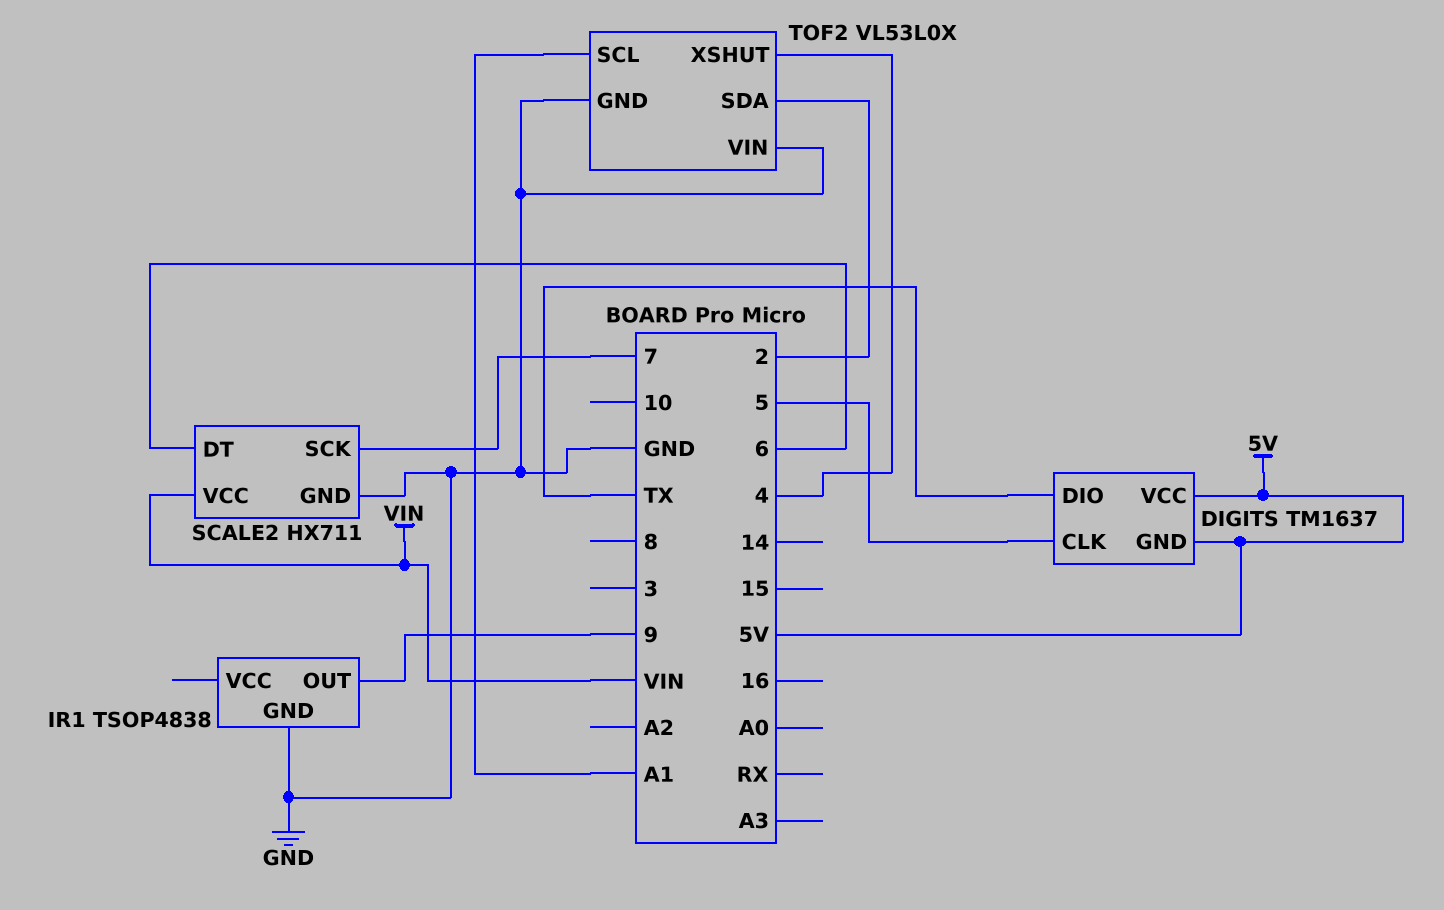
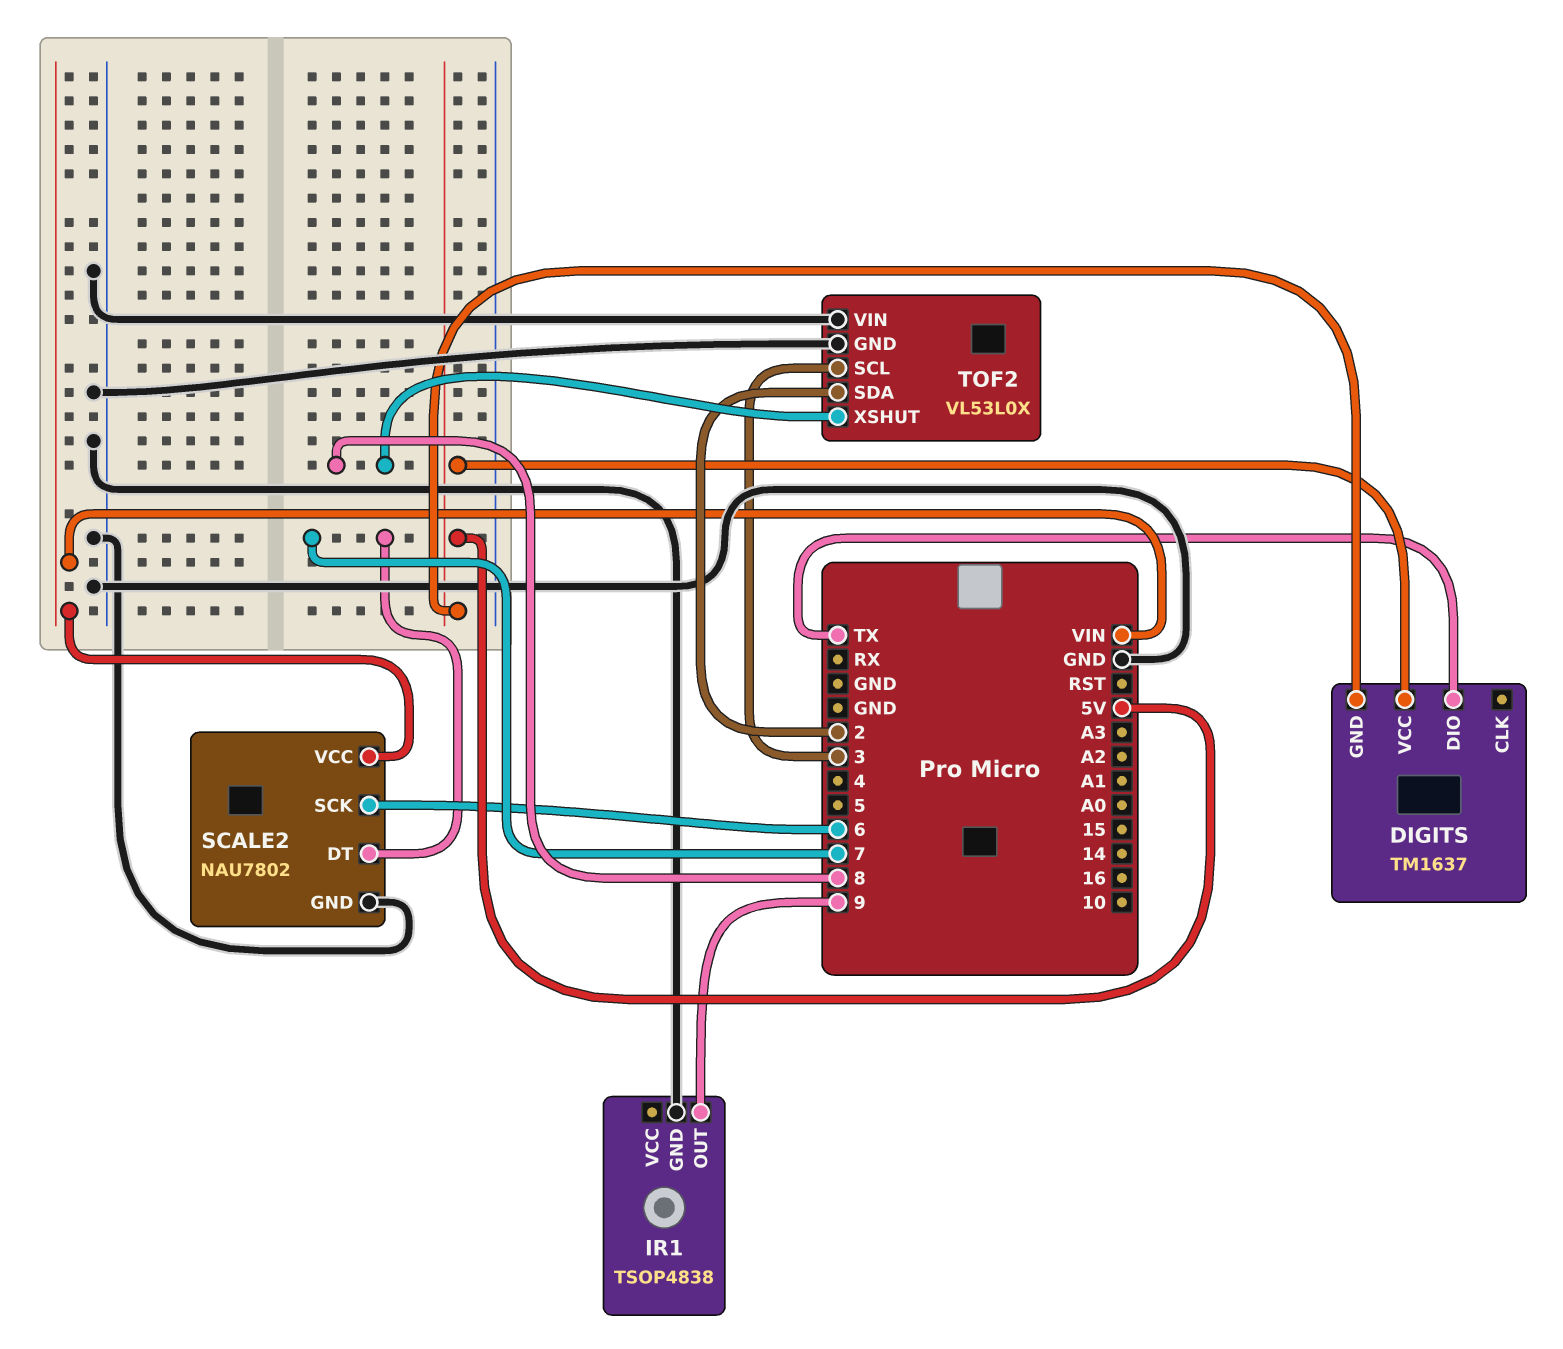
DIGITS pin CLK: 5 -> none
SCALE2: HX711 -> NAU7802
SCALE2 pin DT: 6 -> 7
SCALE2 pin SCK: 7 -> 6
TOF2 pin SCL: A1 -> 3
TOF2 pin XSHUT: 4 -> 8

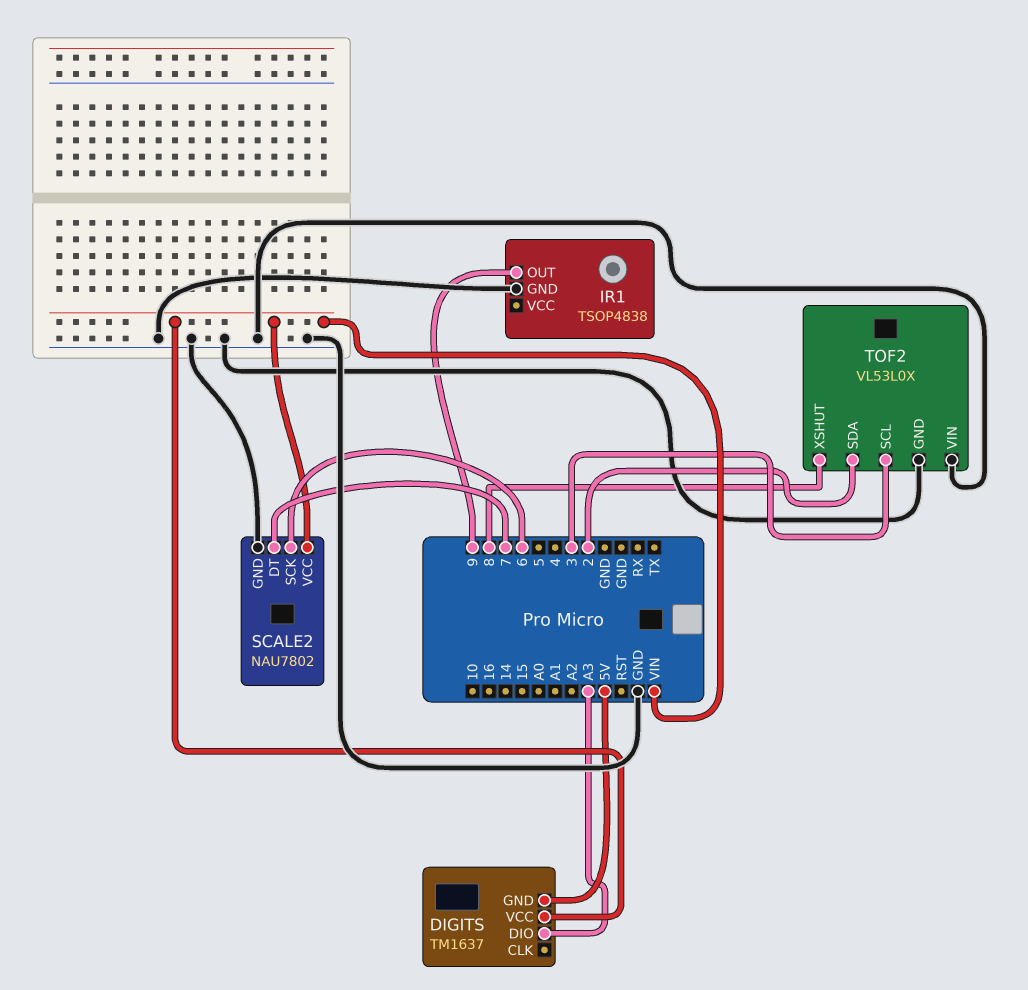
DIGITS pin DIO: TX -> A3
DIGITS pin VCC: 5V -> VIN

